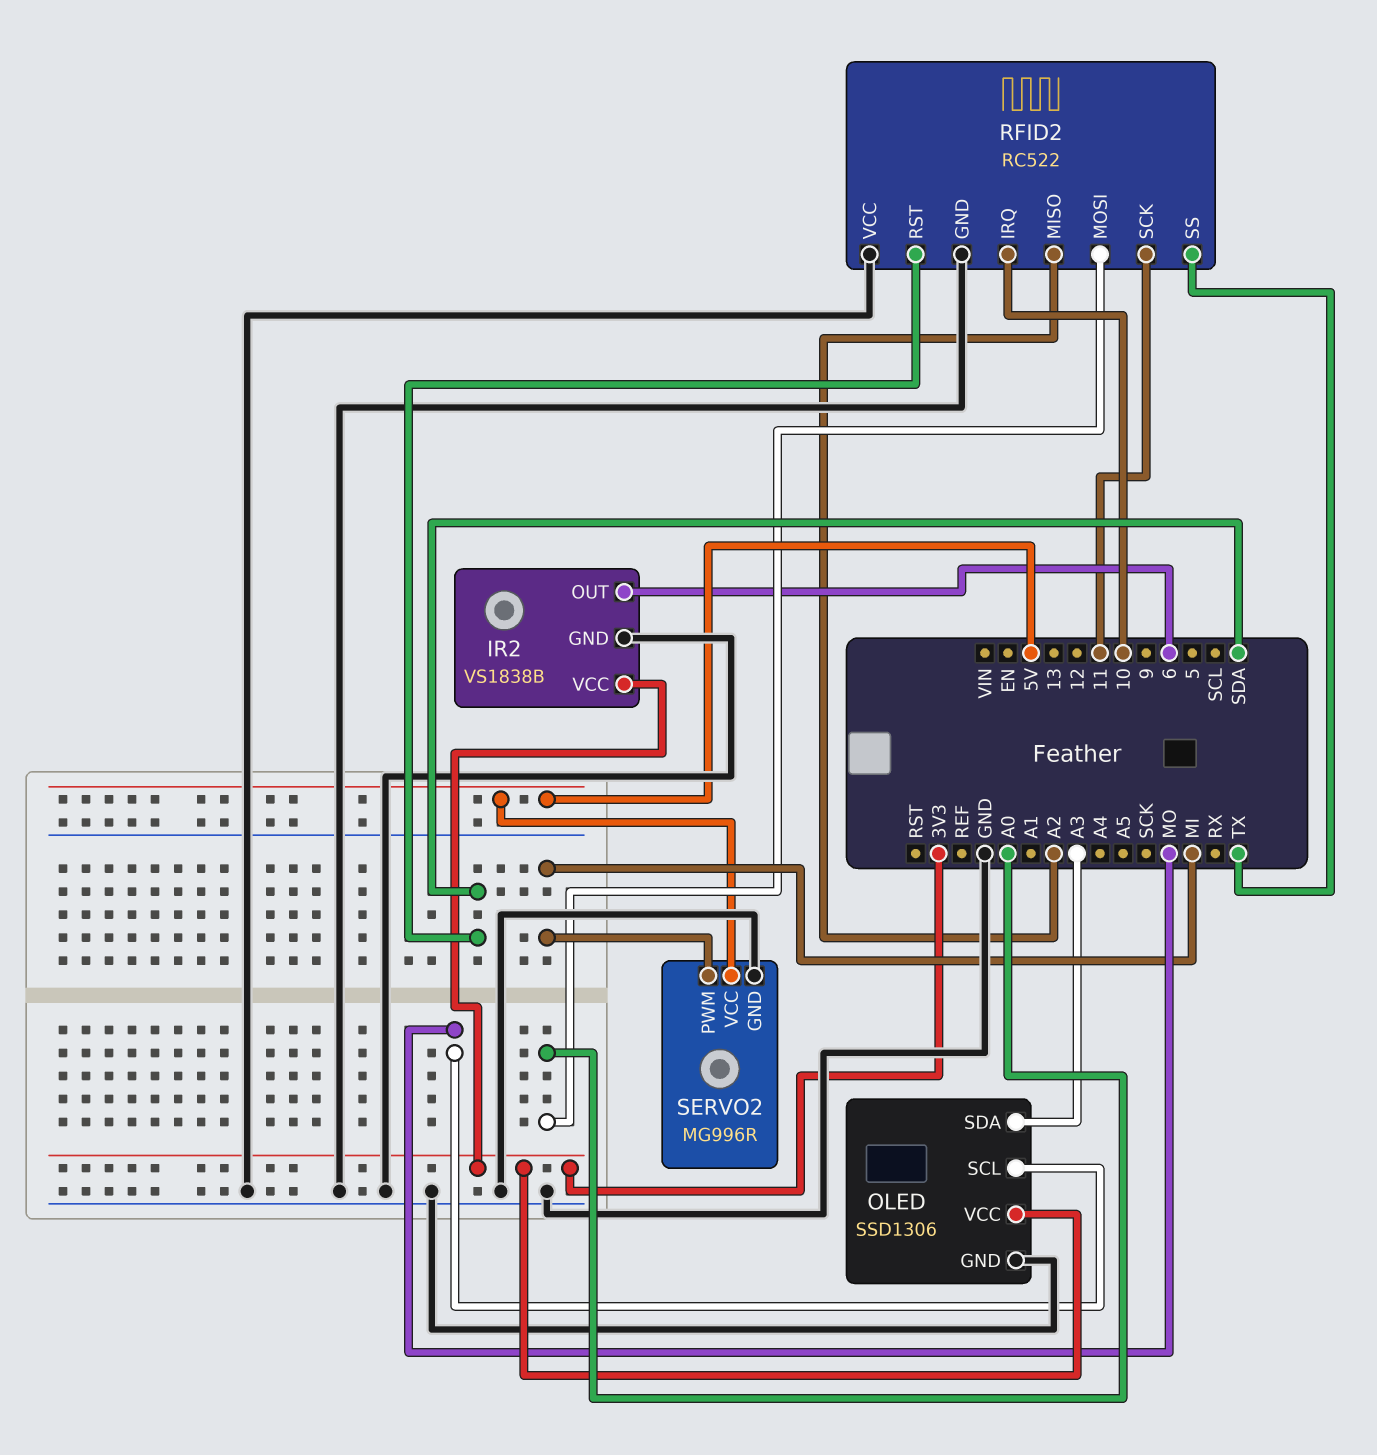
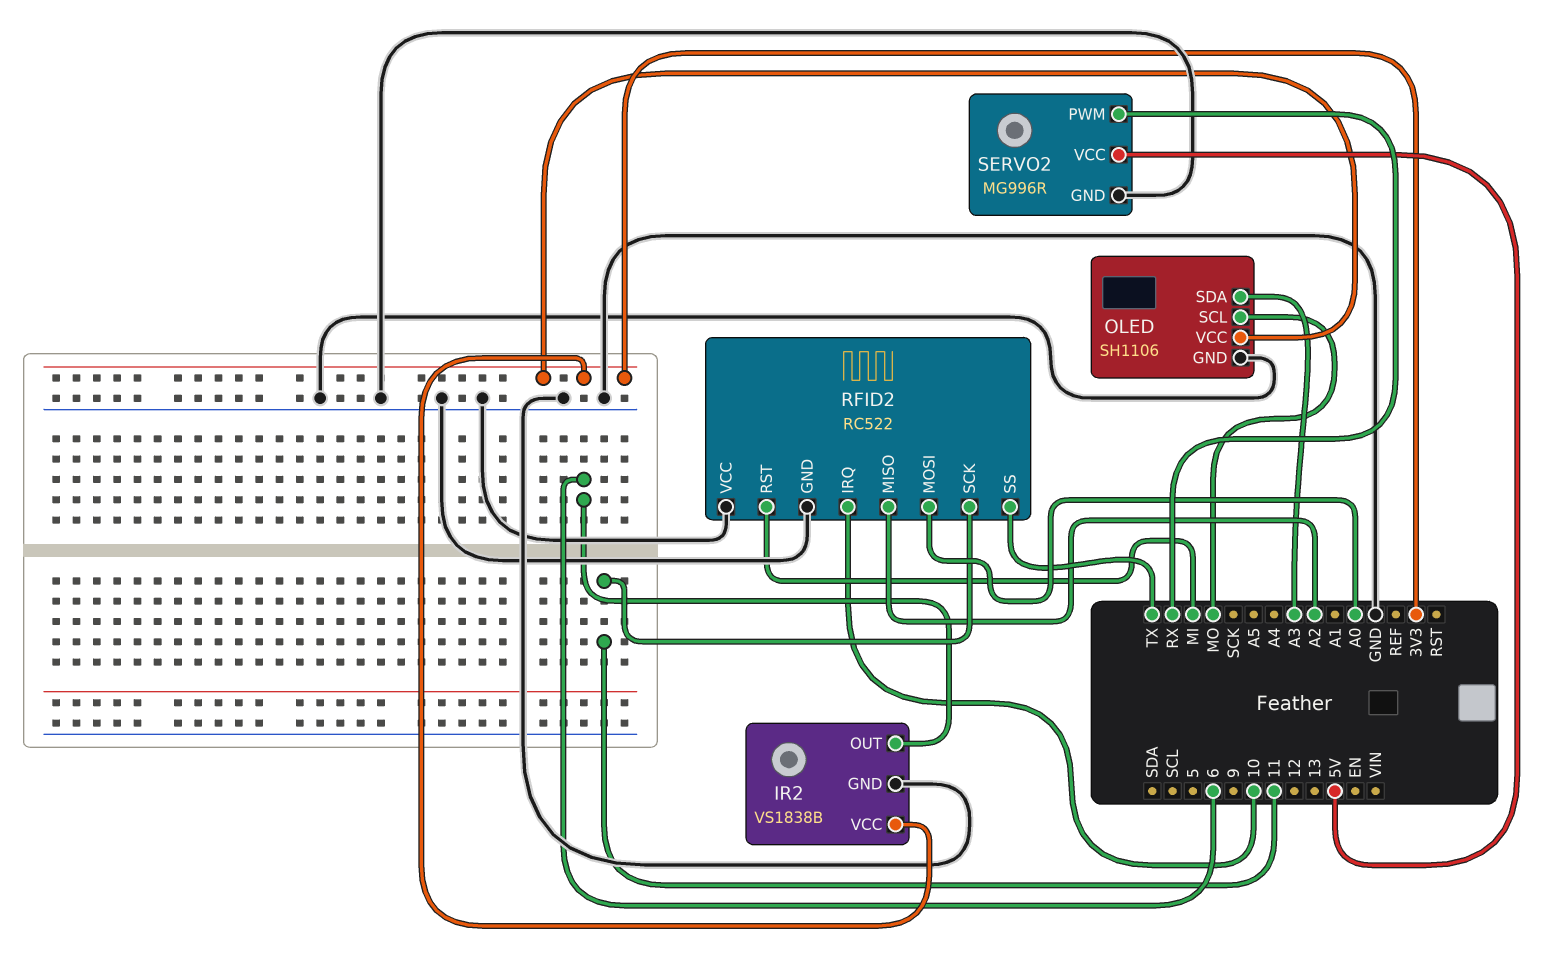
OLED: SSD1306 -> SH1106
RFID2 pin RST: SDA -> MI
SERVO2 pin PWM: MI -> RX

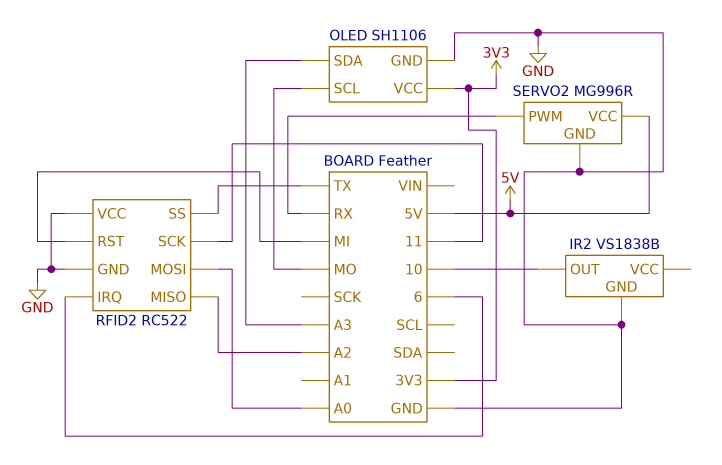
IR2 pin OUT: 6 -> 10
IR2 pin VCC: 3V3 -> none
RFID2 pin IRQ: 10 -> 6

